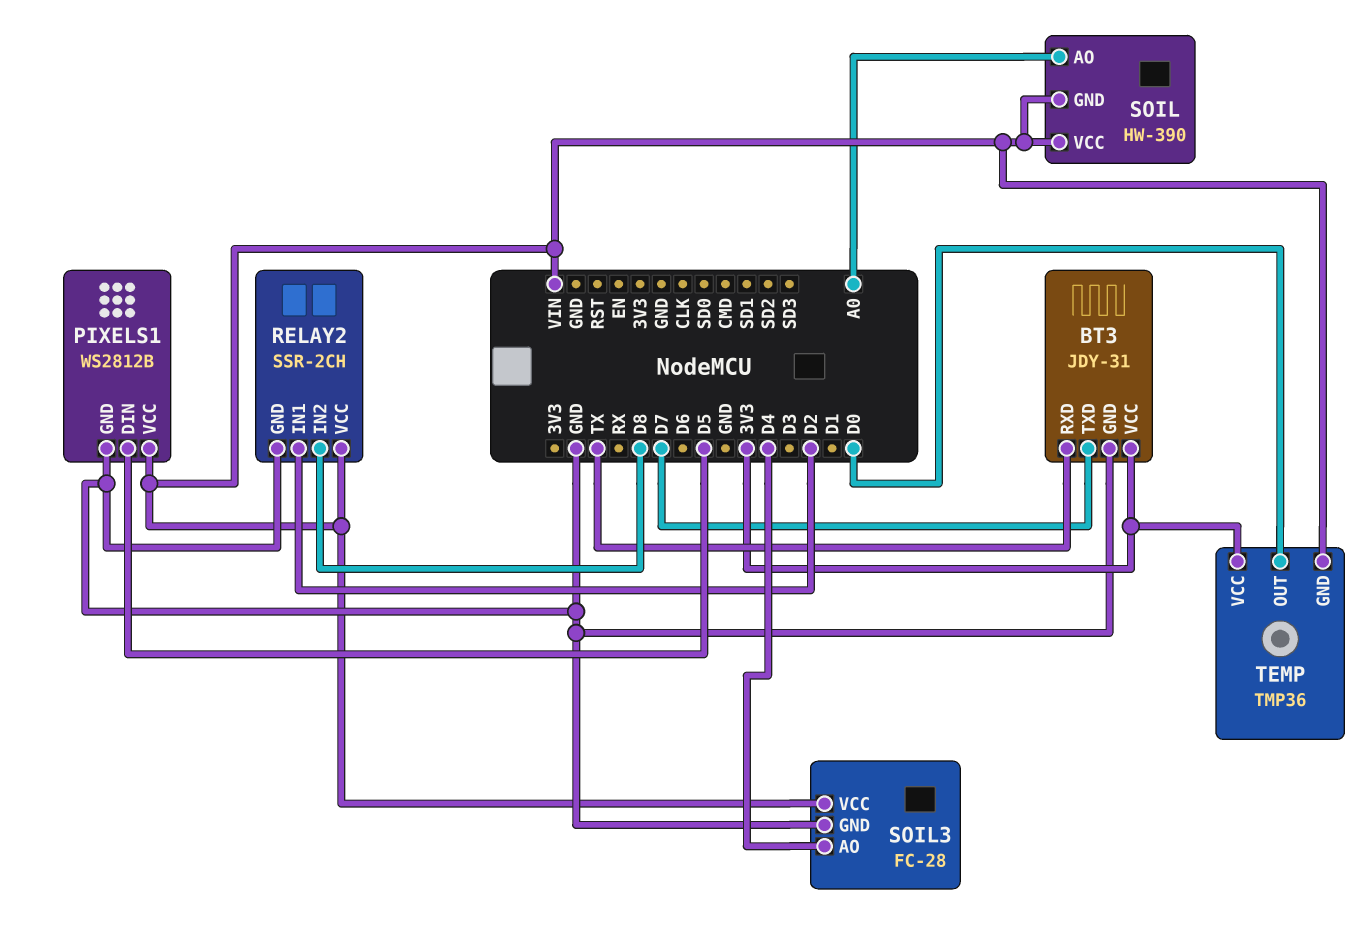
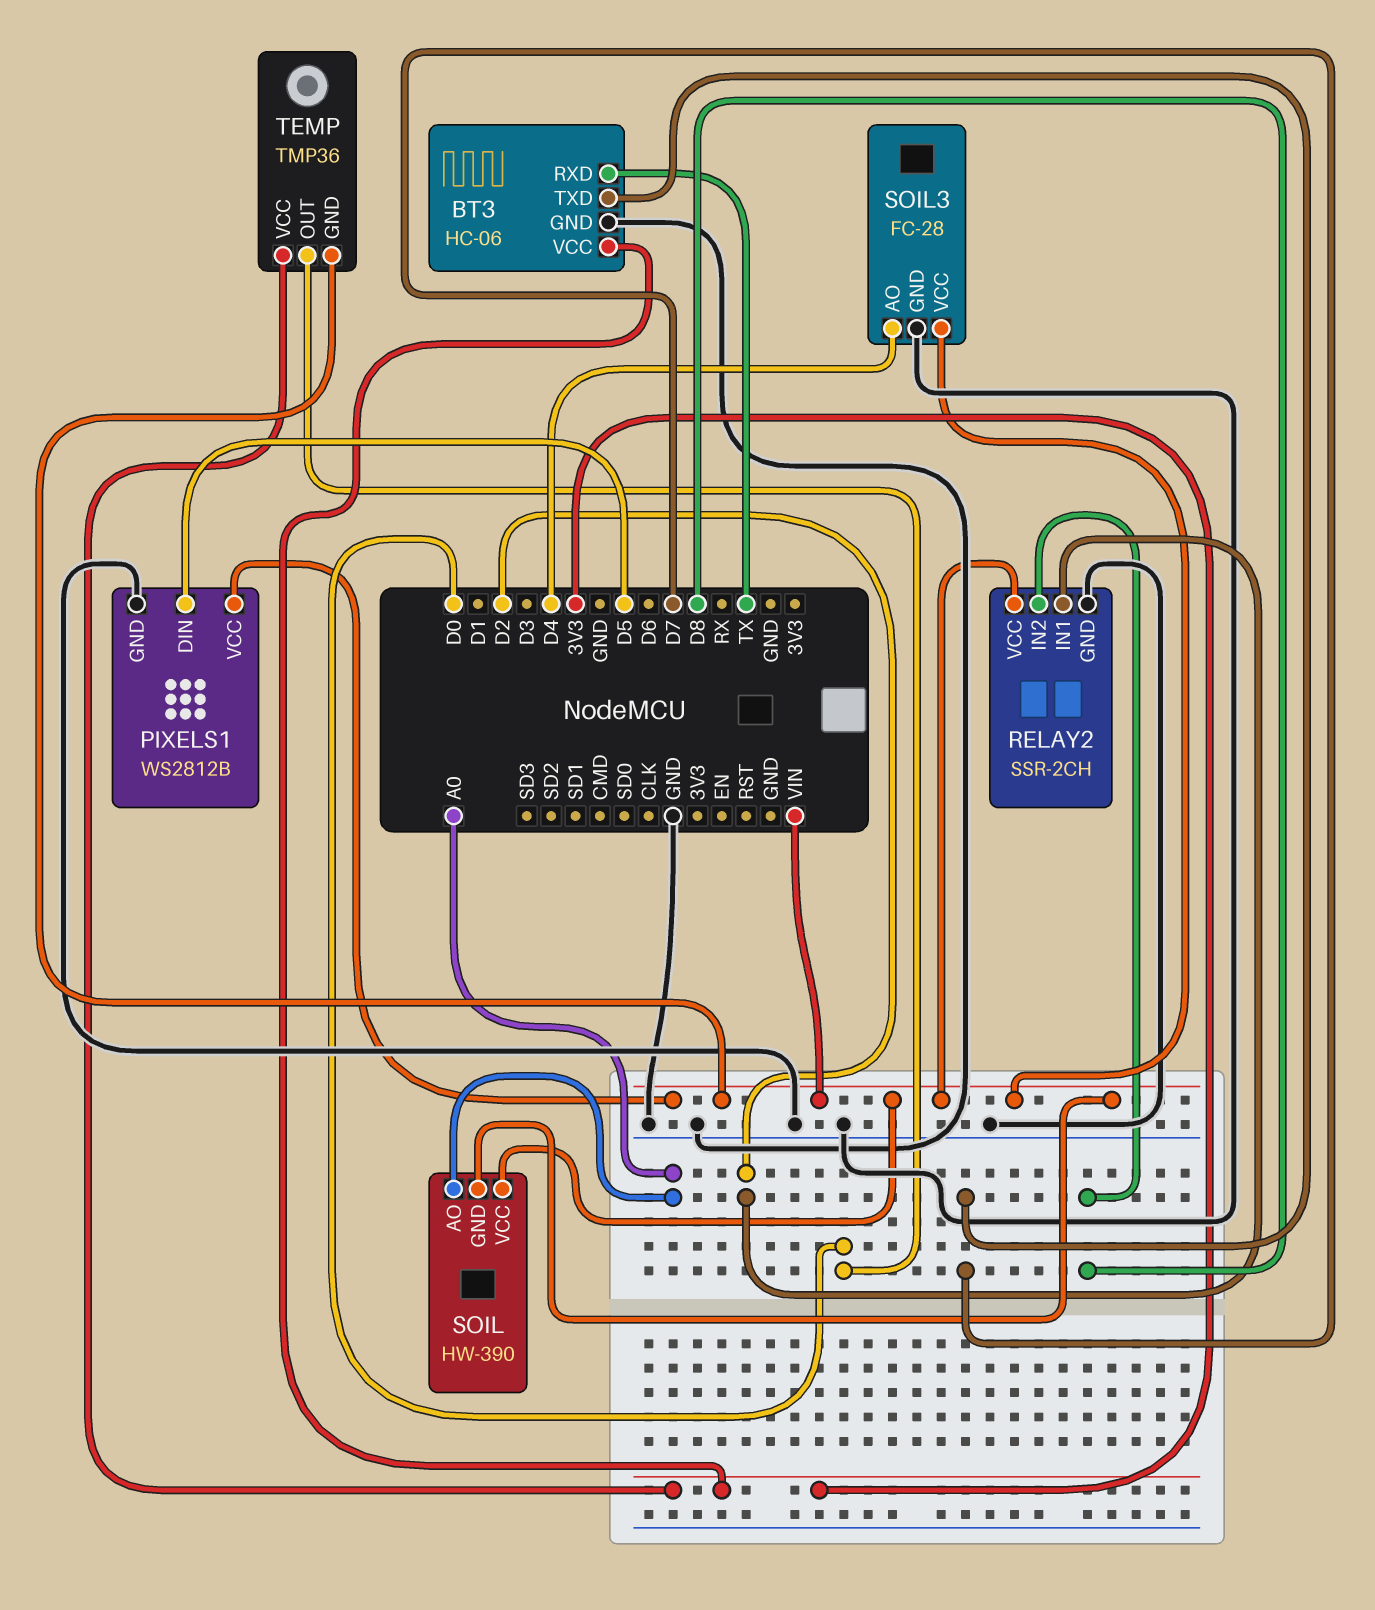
BT3: JDY-31 -> HC-06

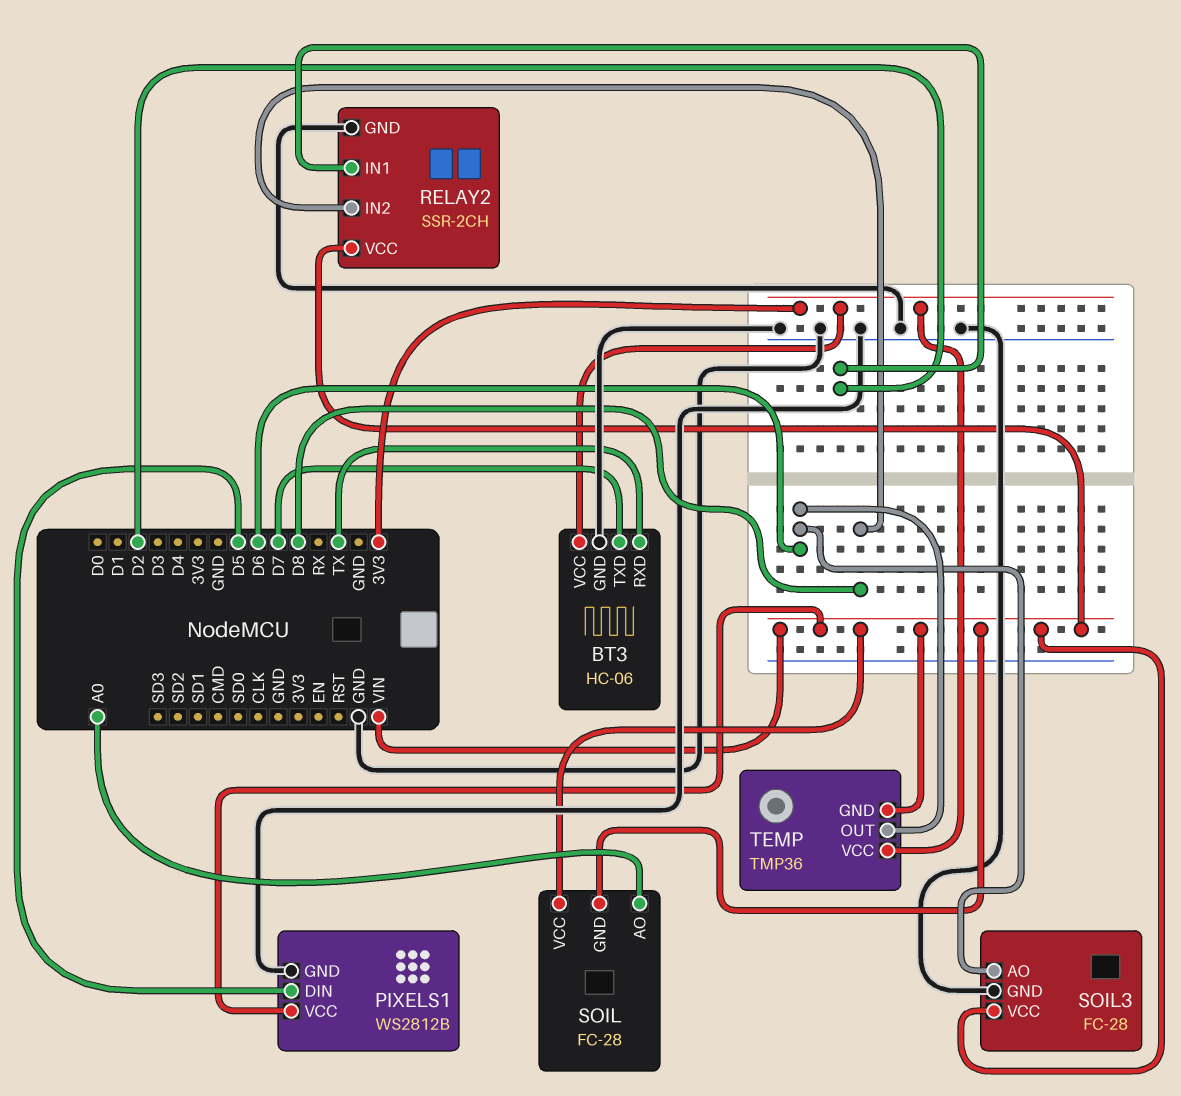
SOIL: HW-390 -> FC-28
SOIL3 pin AO: D4 -> D6
TEMP pin OUT: D0 -> D6

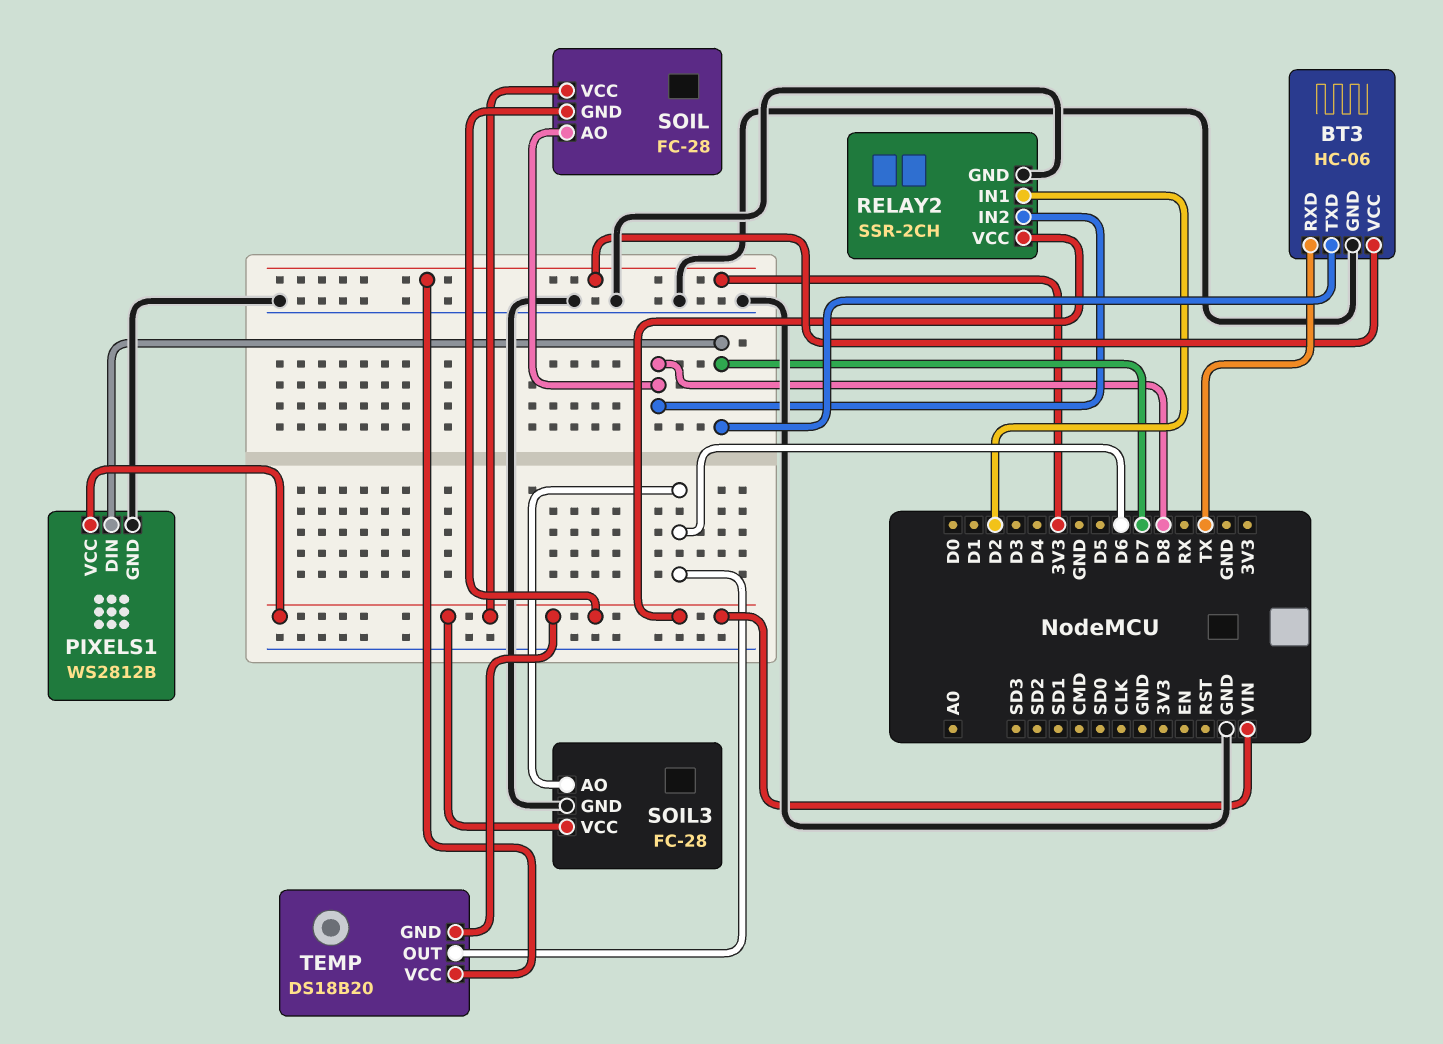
PIXELS1 pin DIN: D5 -> D7
SOIL pin AO: A0 -> D8
TEMP: TMP36 -> DS18B20

